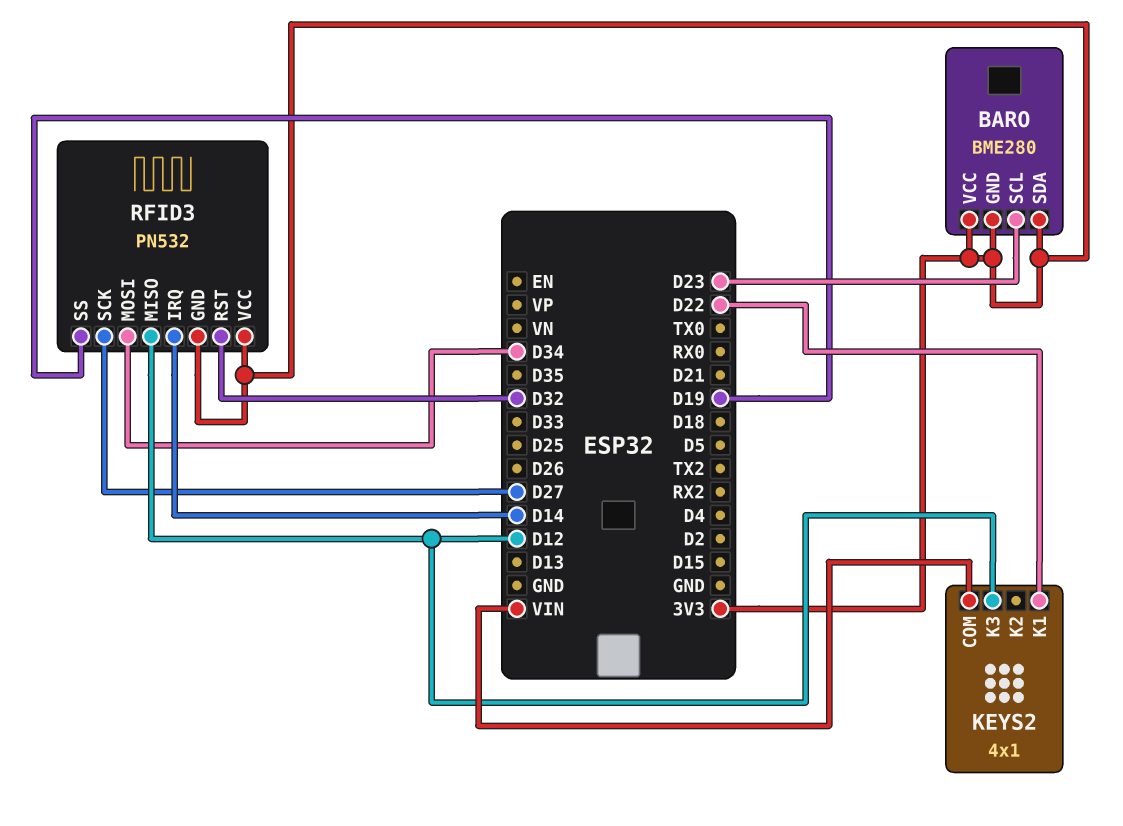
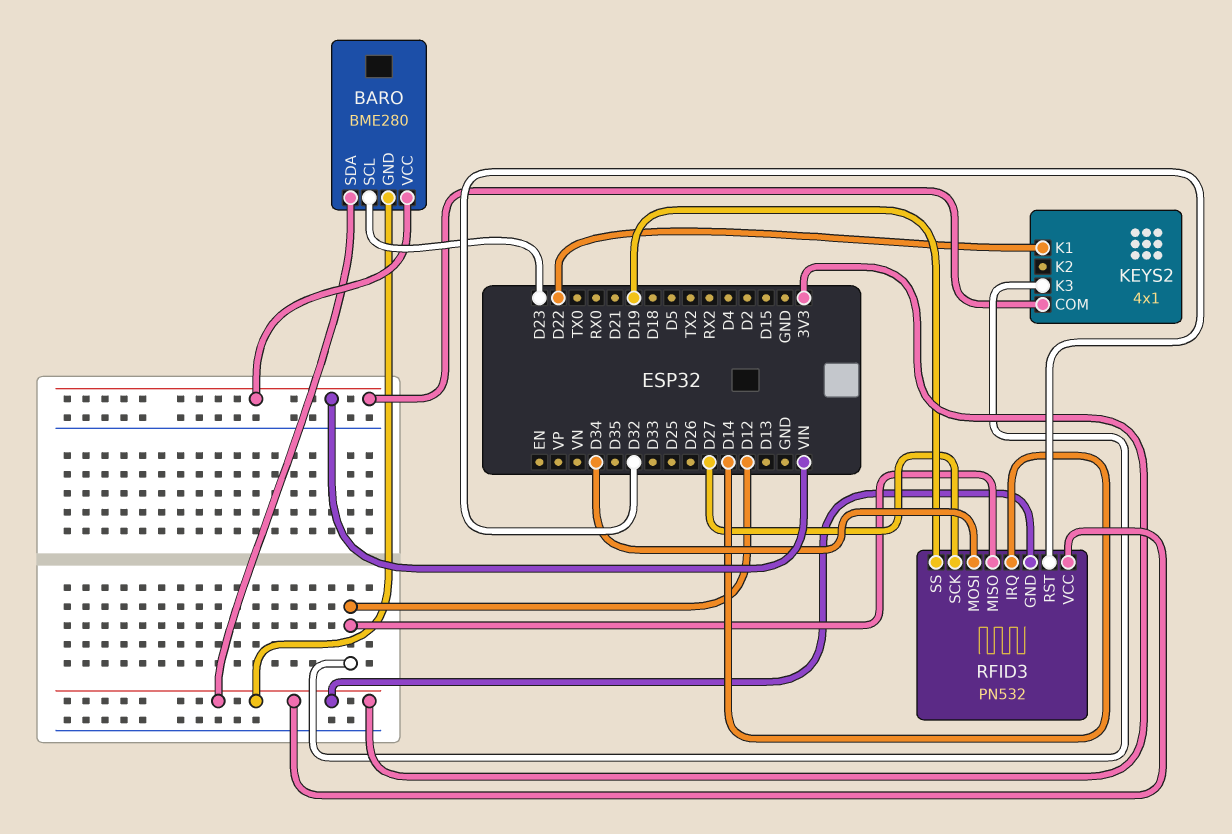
BARO pin VCC: 3V3 -> VIN

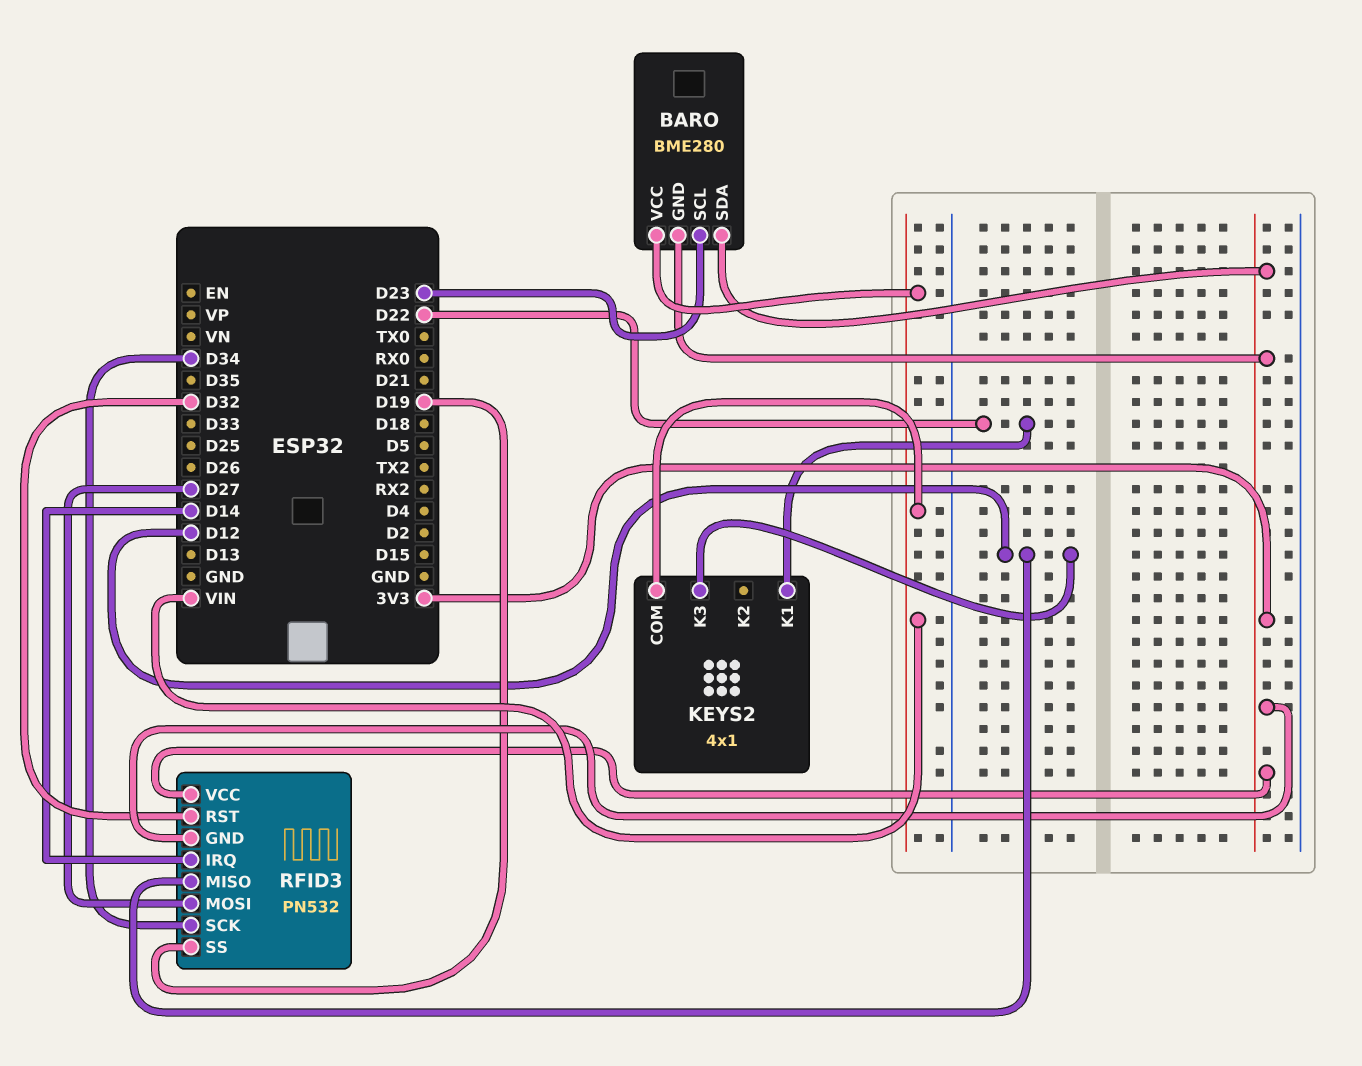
RFID3 pin MOSI: D34 -> D27
RFID3 pin SCK: D27 -> D34

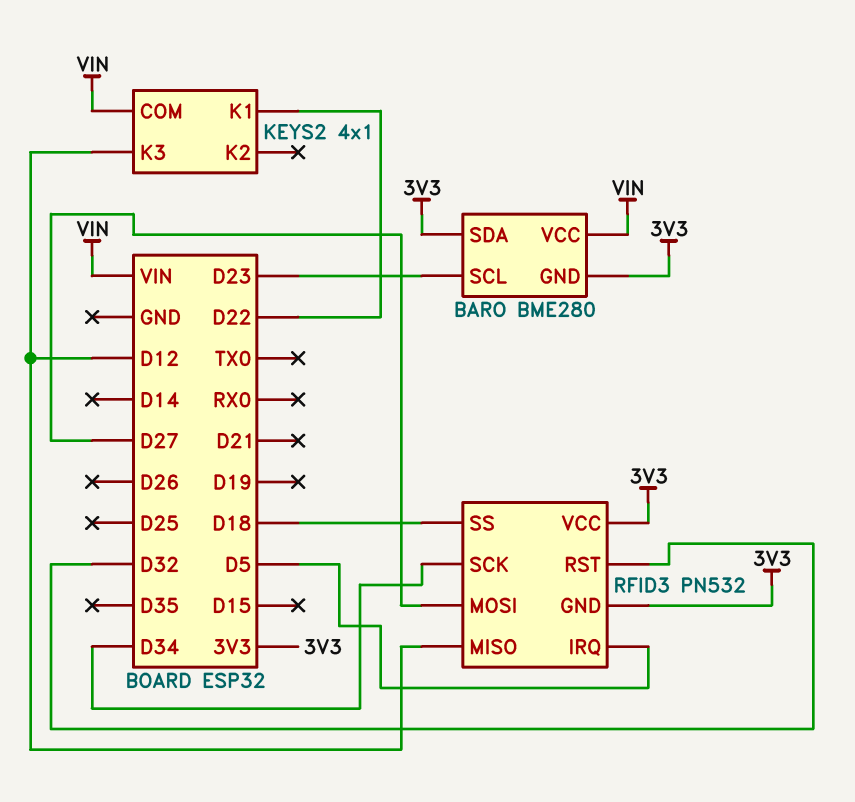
RFID3 pin IRQ: D14 -> D5
RFID3 pin SS: D19 -> D18

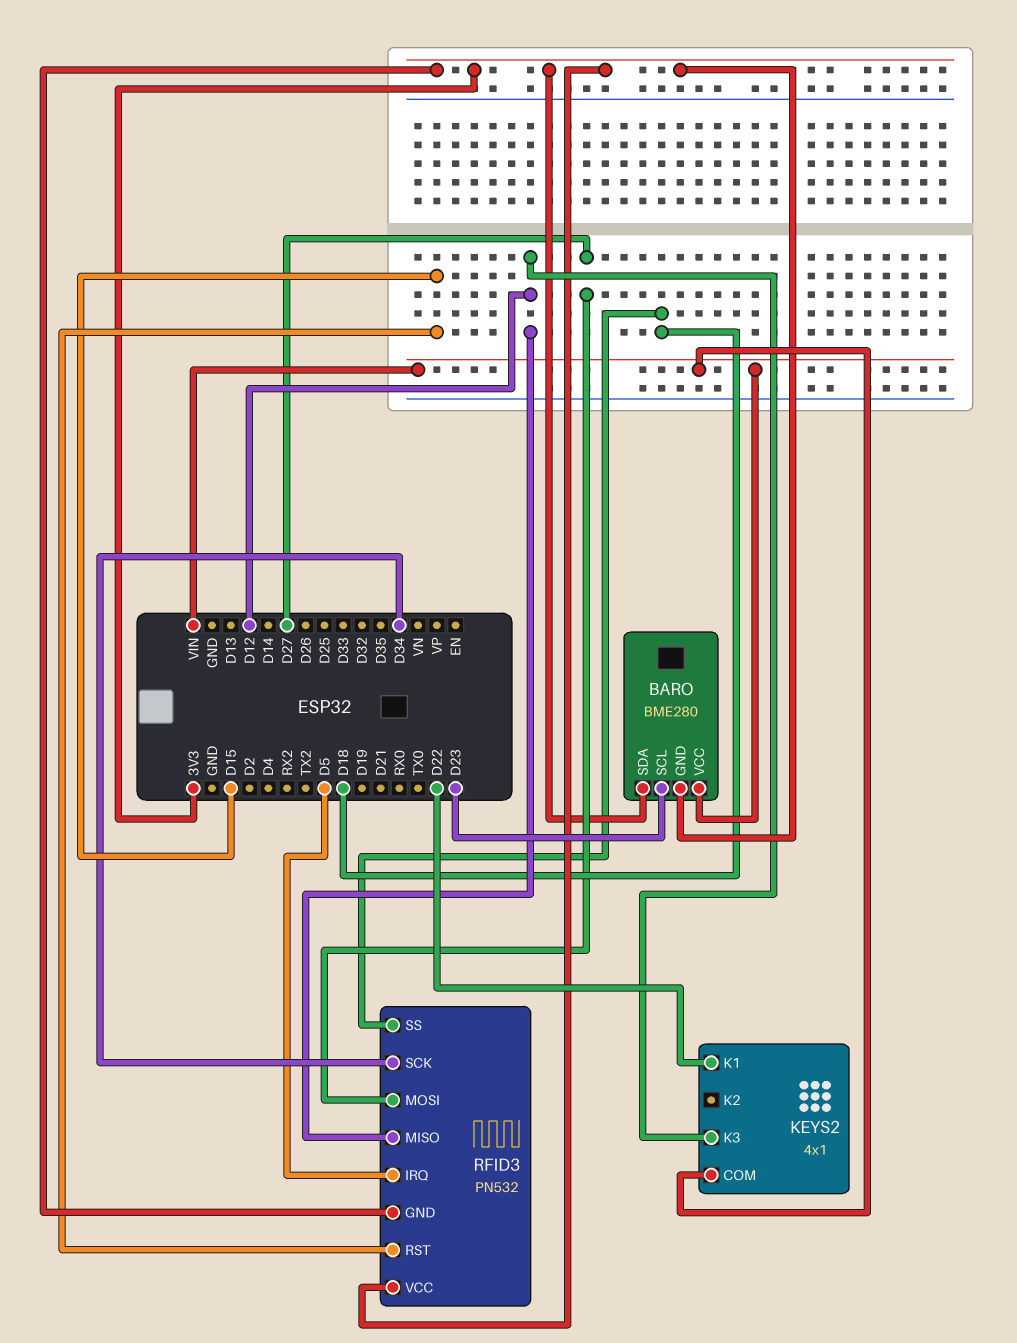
RFID3 pin RST: D32 -> D15

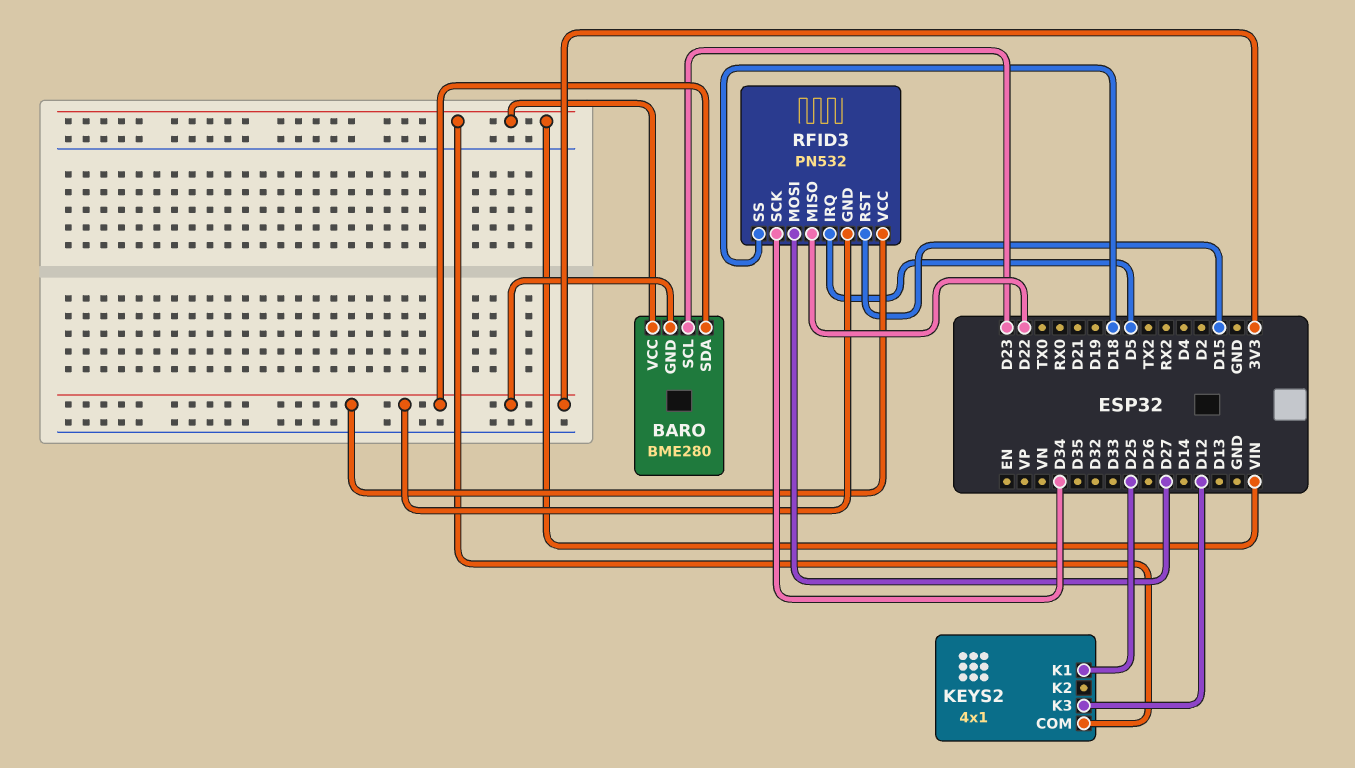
KEYS2 pin K1: D22 -> D25
RFID3 pin MISO: D12 -> D22

